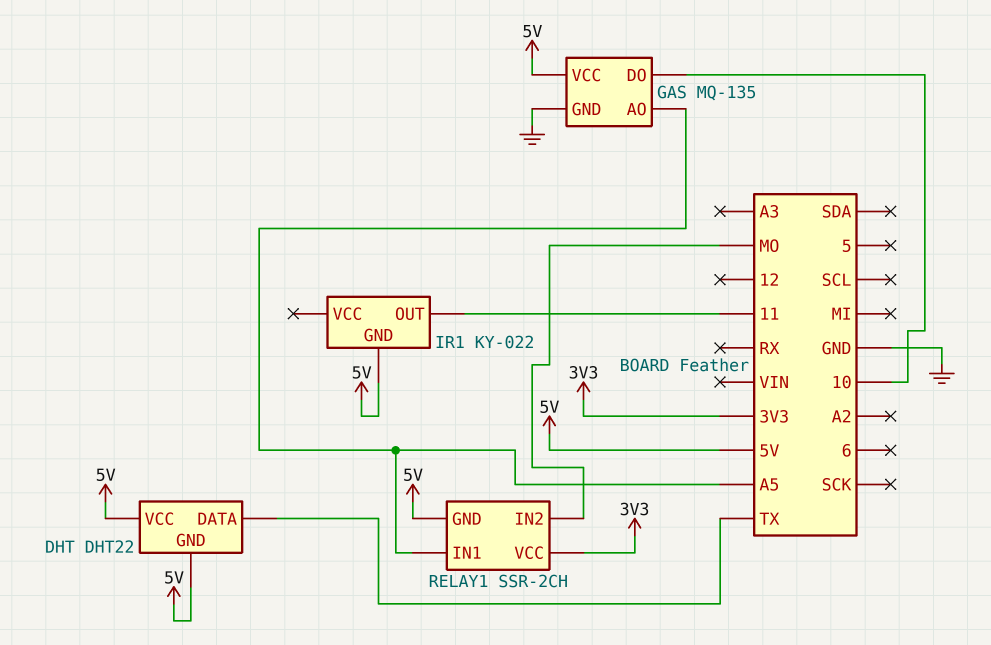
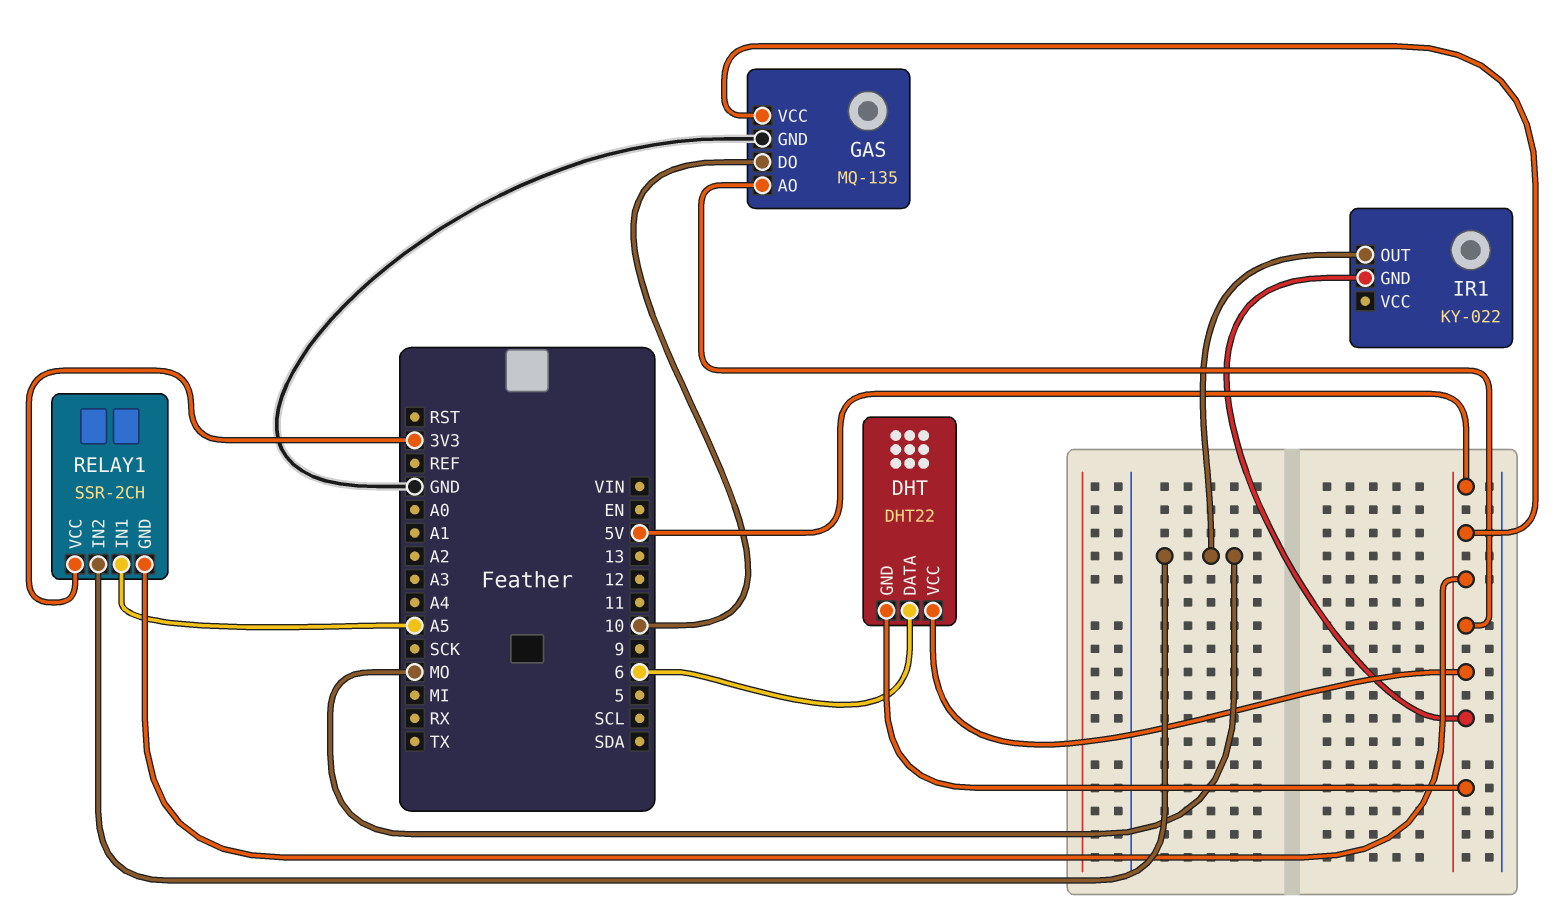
DHT pin DATA: TX -> 6
GAS pin AO: A5 -> 5V
IR1 pin OUT: 11 -> MO

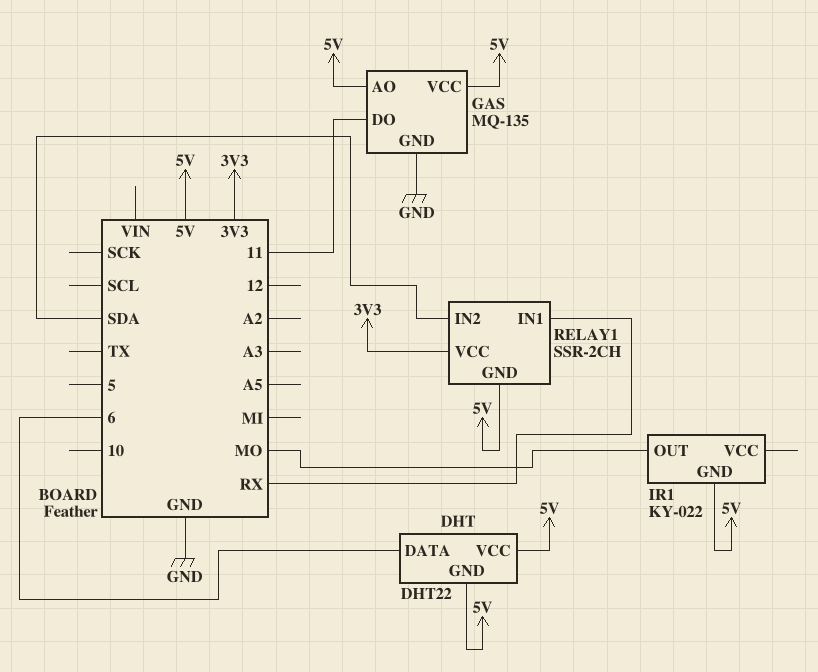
GAS pin DO: 10 -> 11
RELAY1 pin IN1: A5 -> RX
RELAY1 pin IN2: MO -> SDA

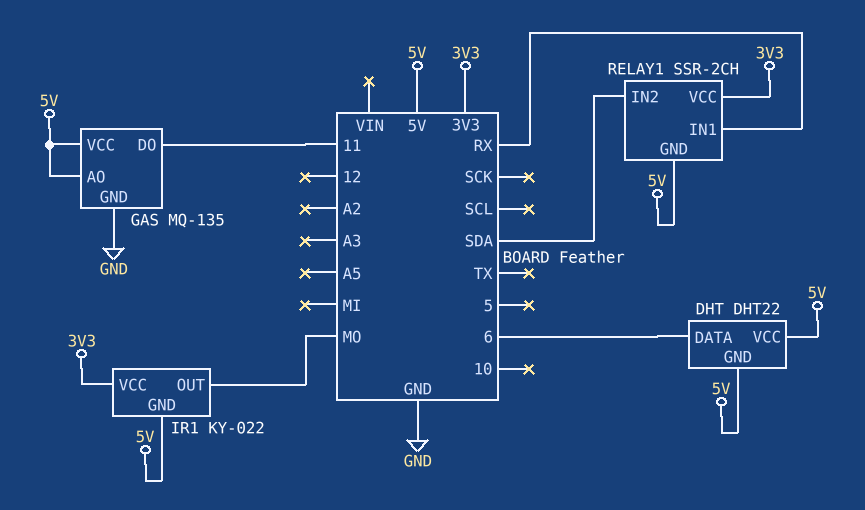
IR1 pin VCC: none -> 3V3

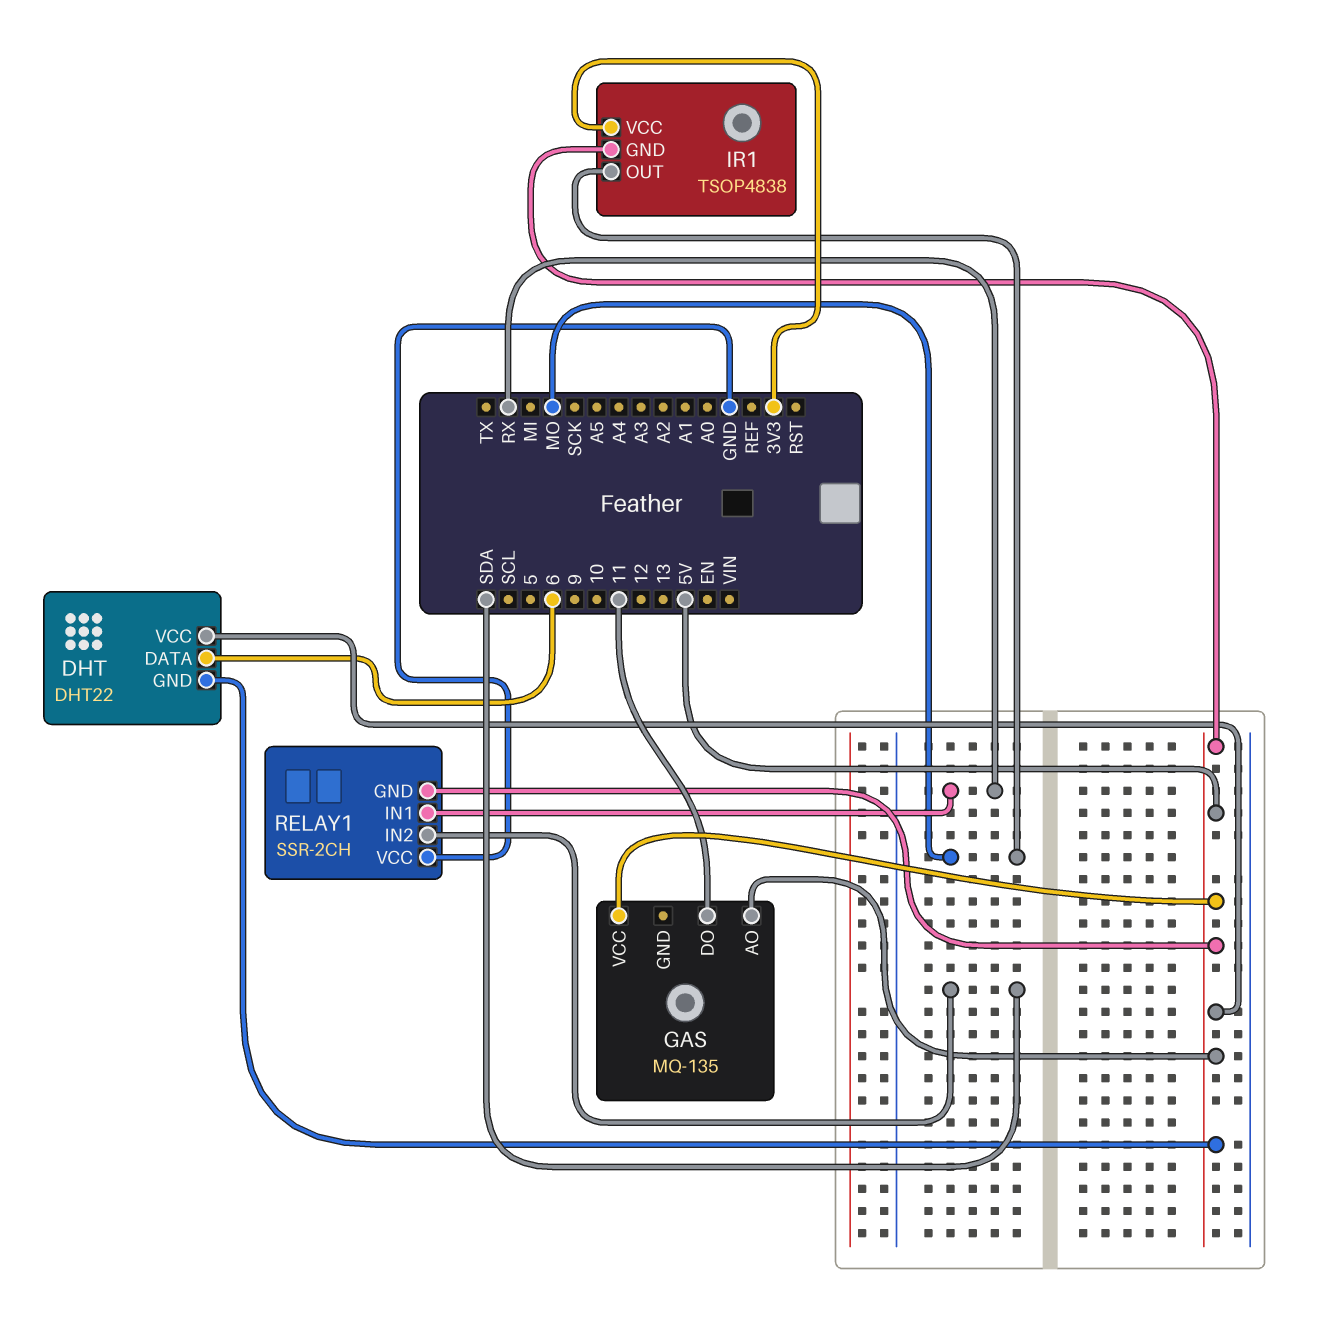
GAS pin GND: GND -> none
IR1: KY-022 -> TSOP4838
RELAY1 pin VCC: 3V3 -> GND

